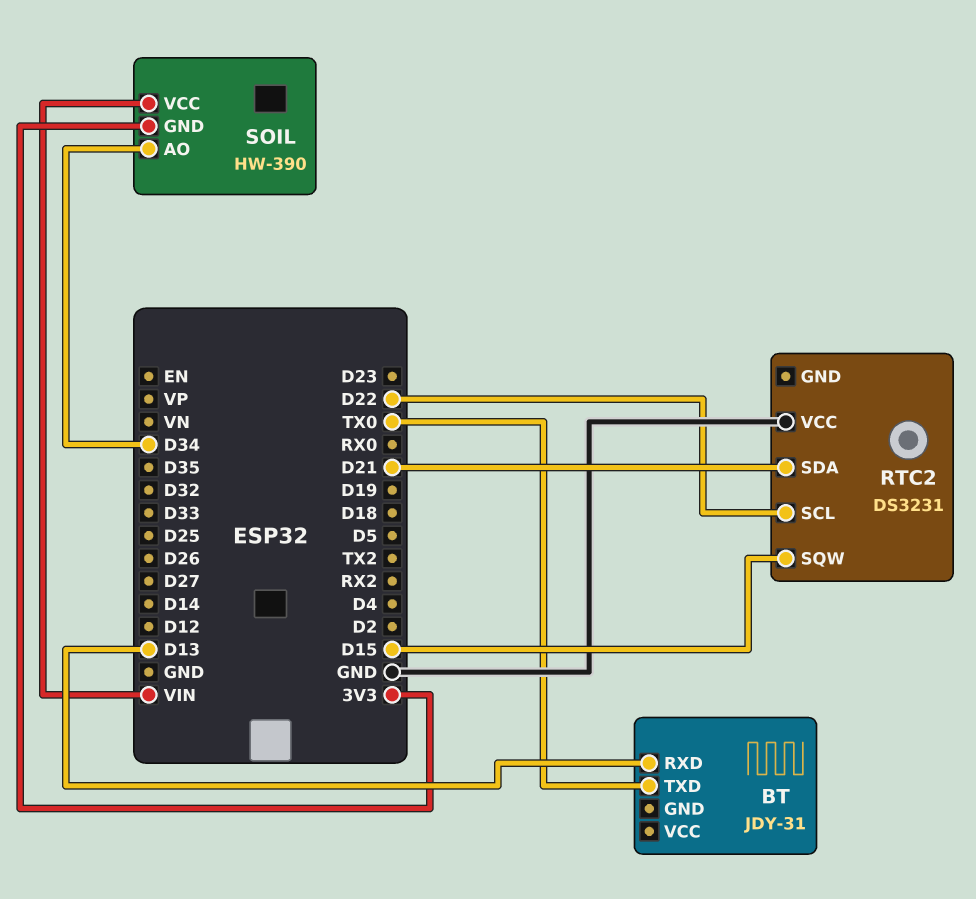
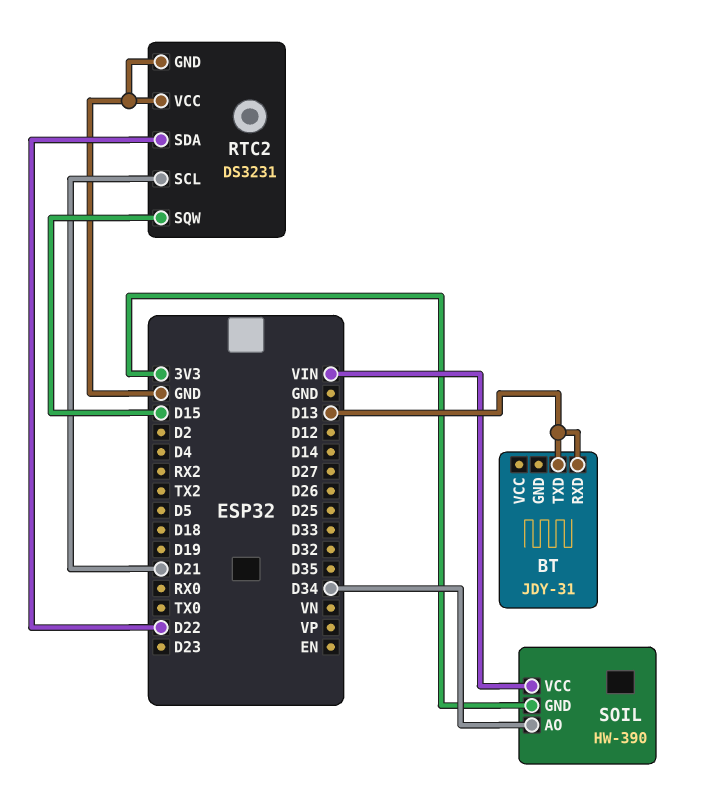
BT pin TXD: TX0 -> D13
RTC2 pin GND: none -> GND
RTC2 pin SCL: D22 -> D21
RTC2 pin SDA: D21 -> D22

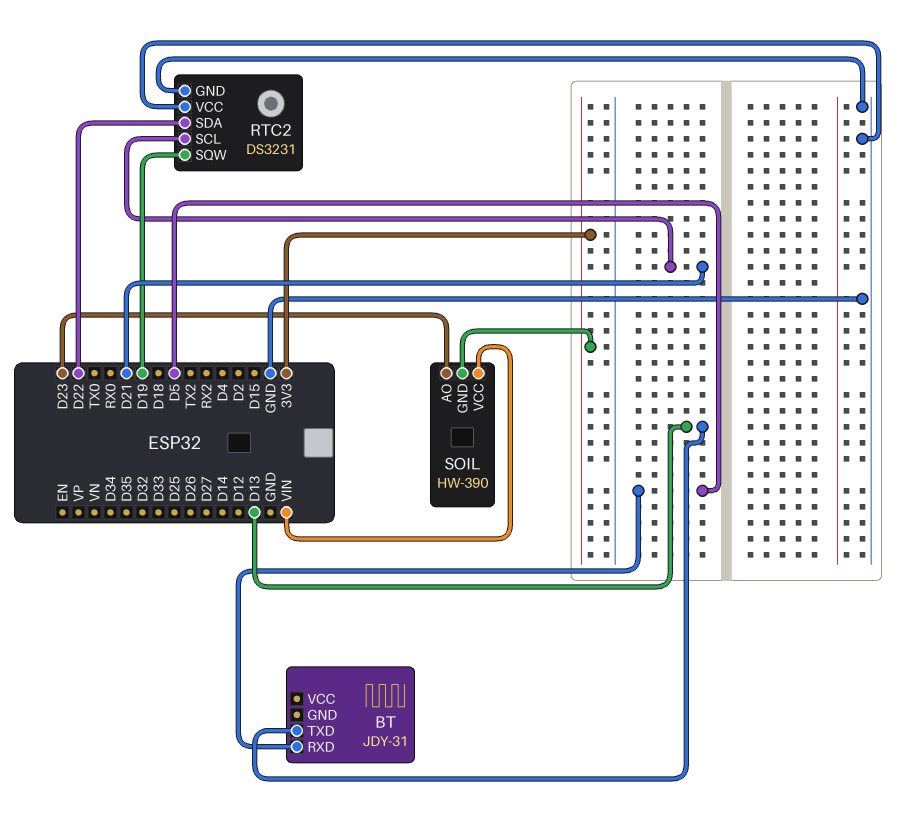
BT pin RXD: D13 -> D5
RTC2 pin SQW: D15 -> D19
SOIL pin AO: D34 -> D23

